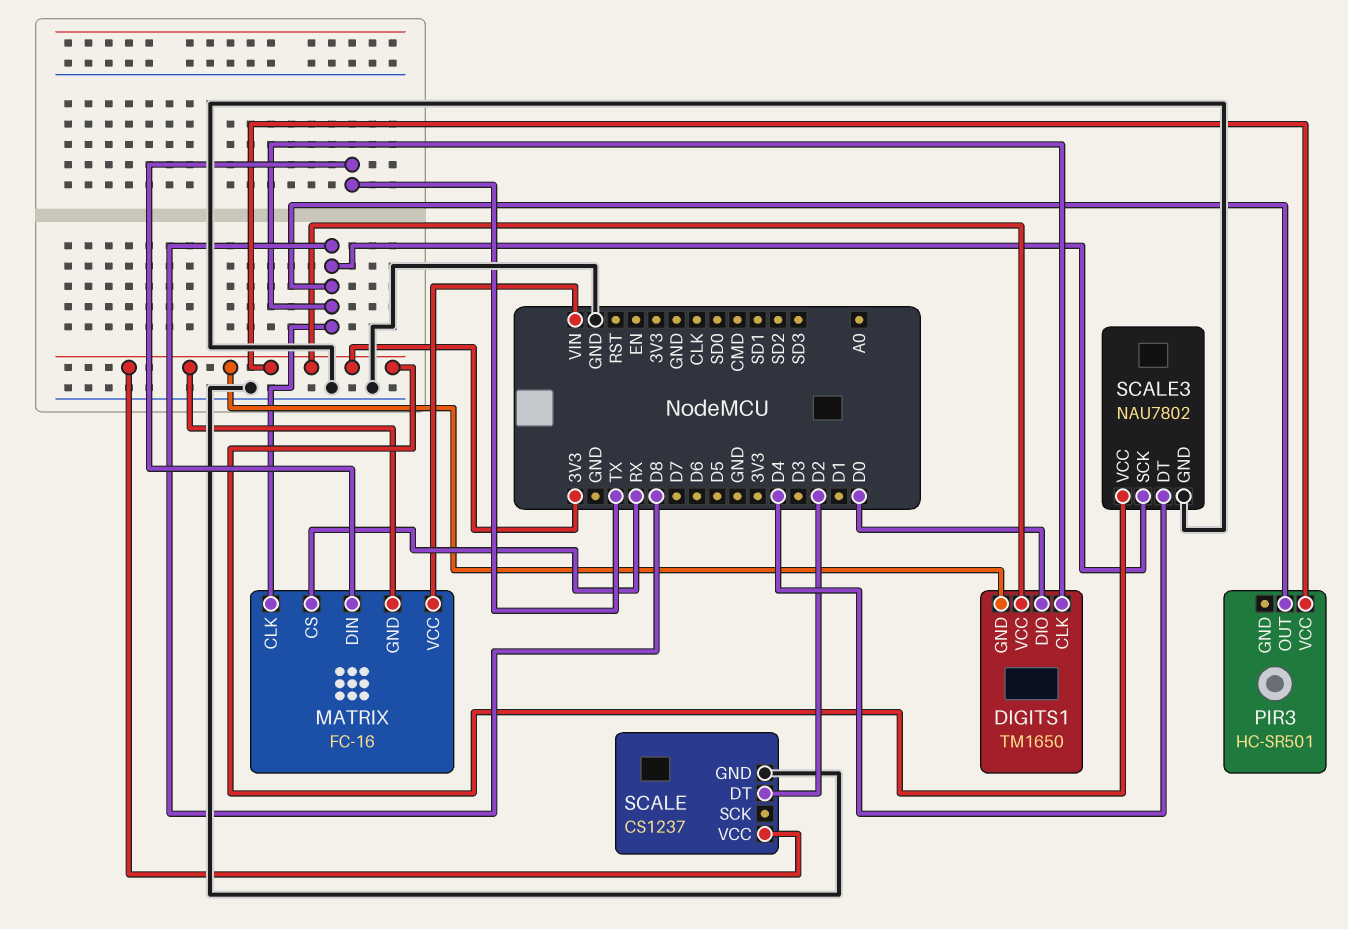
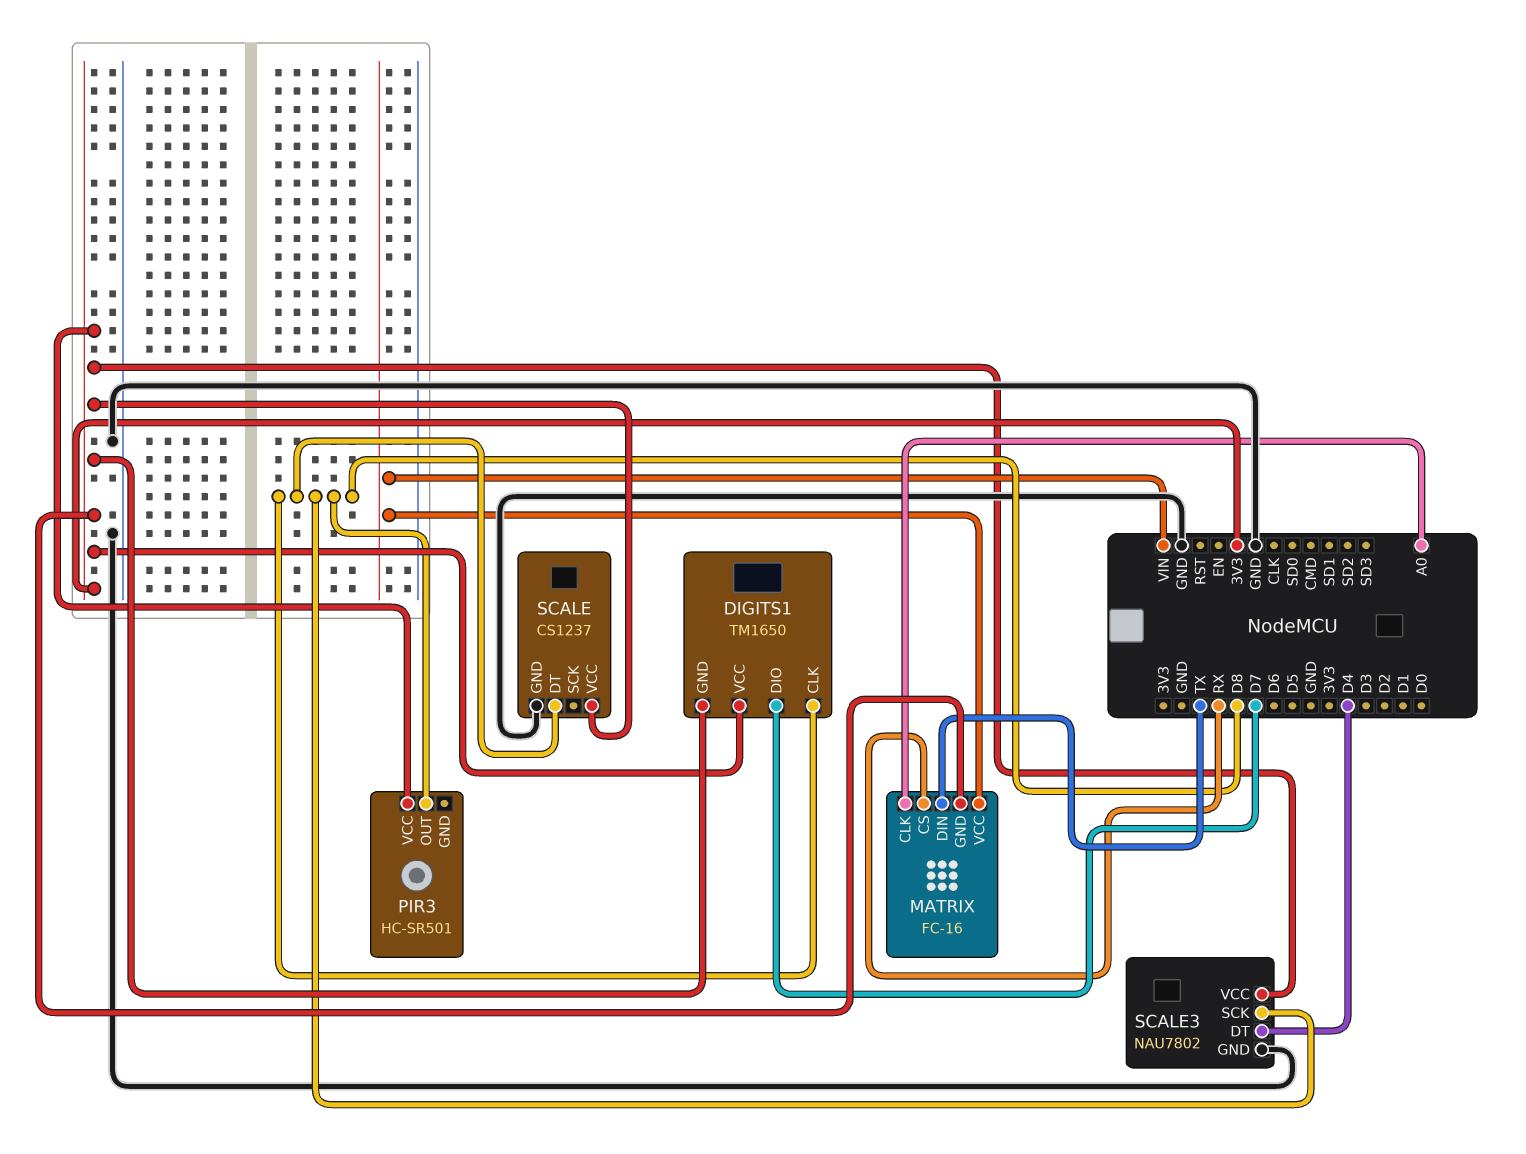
DIGITS1 pin DIO: D0 -> D7
MATRIX pin CLK: D8 -> A0
SCALE pin DT: D2 -> D8

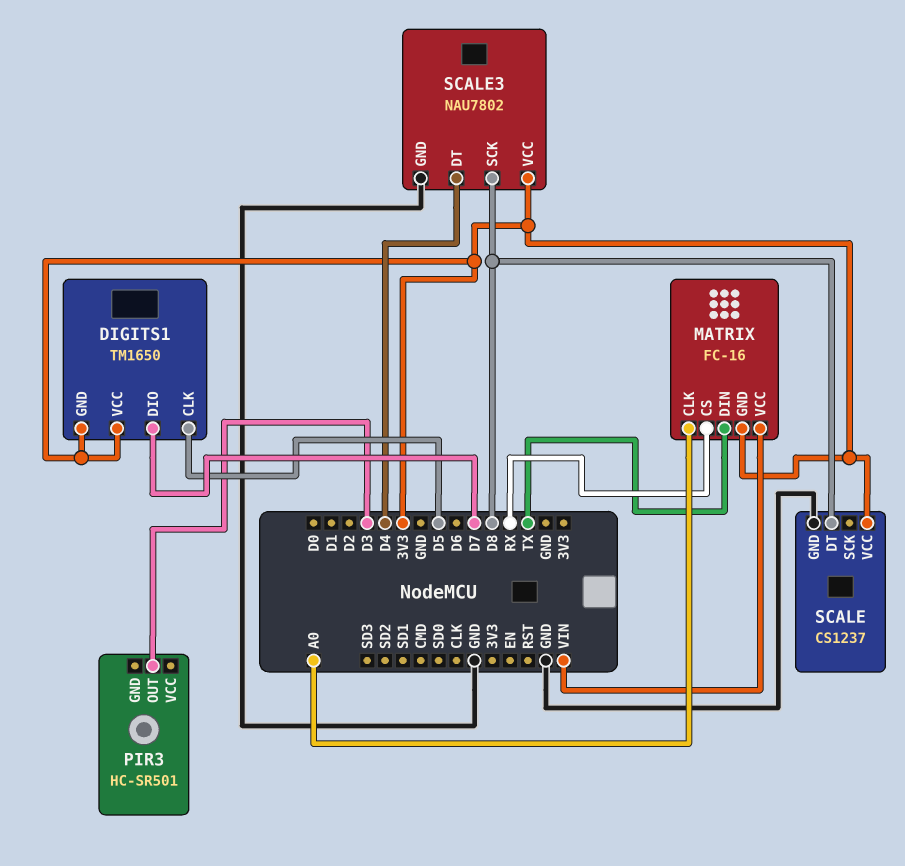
DIGITS1 pin CLK: D8 -> D5
PIR3 pin OUT: D8 -> D3
PIR3 pin VCC: 3V3 -> none

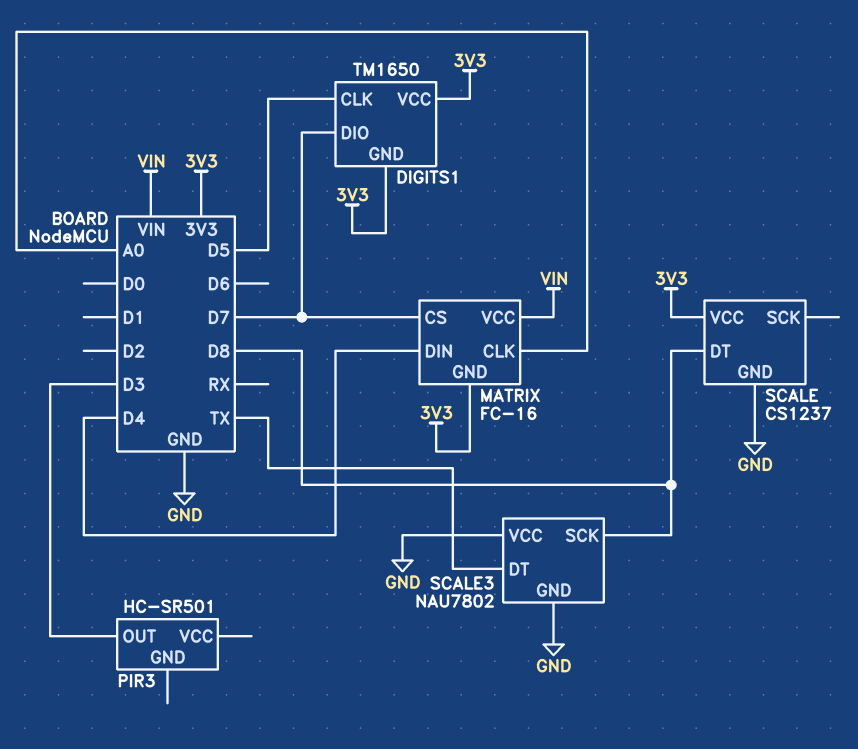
MATRIX pin CS: RX -> D7
MATRIX pin DIN: TX -> D4
SCALE3 pin DT: D4 -> TX
SCALE3 pin VCC: 3V3 -> GND

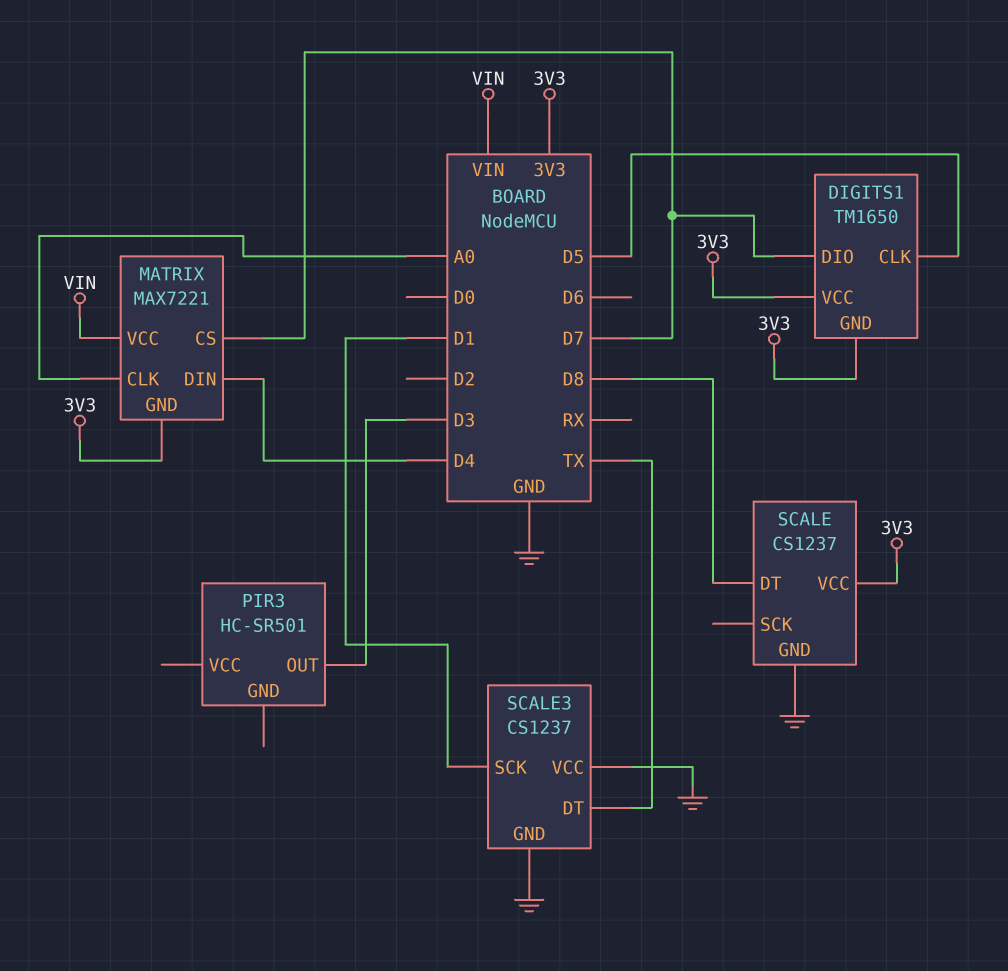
MATRIX: FC-16 -> MAX7221
SCALE3: NAU7802 -> CS1237
SCALE3 pin SCK: D8 -> D1

